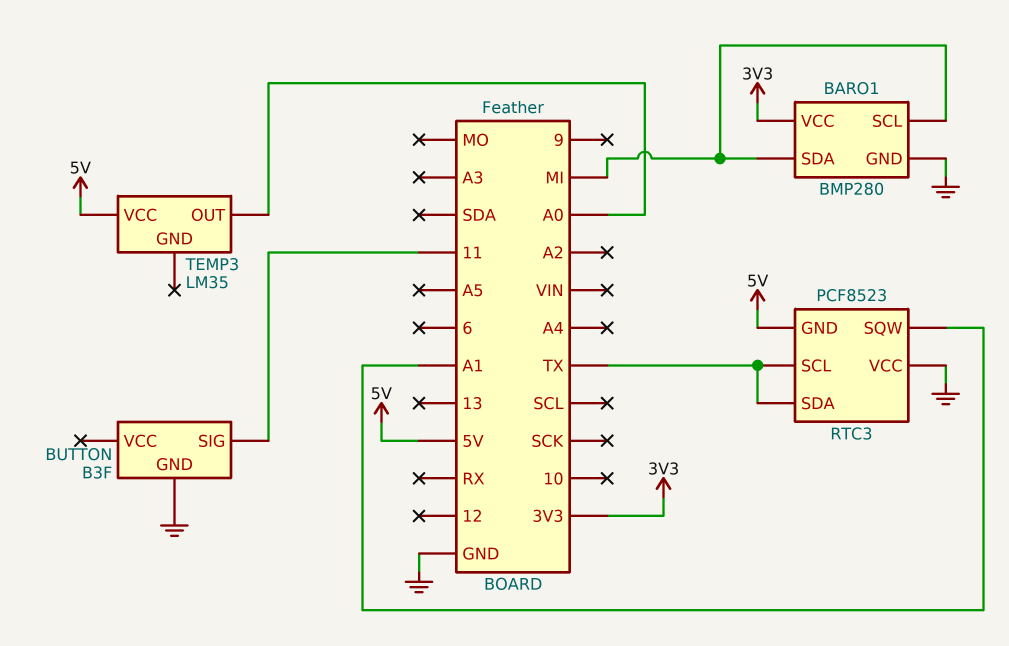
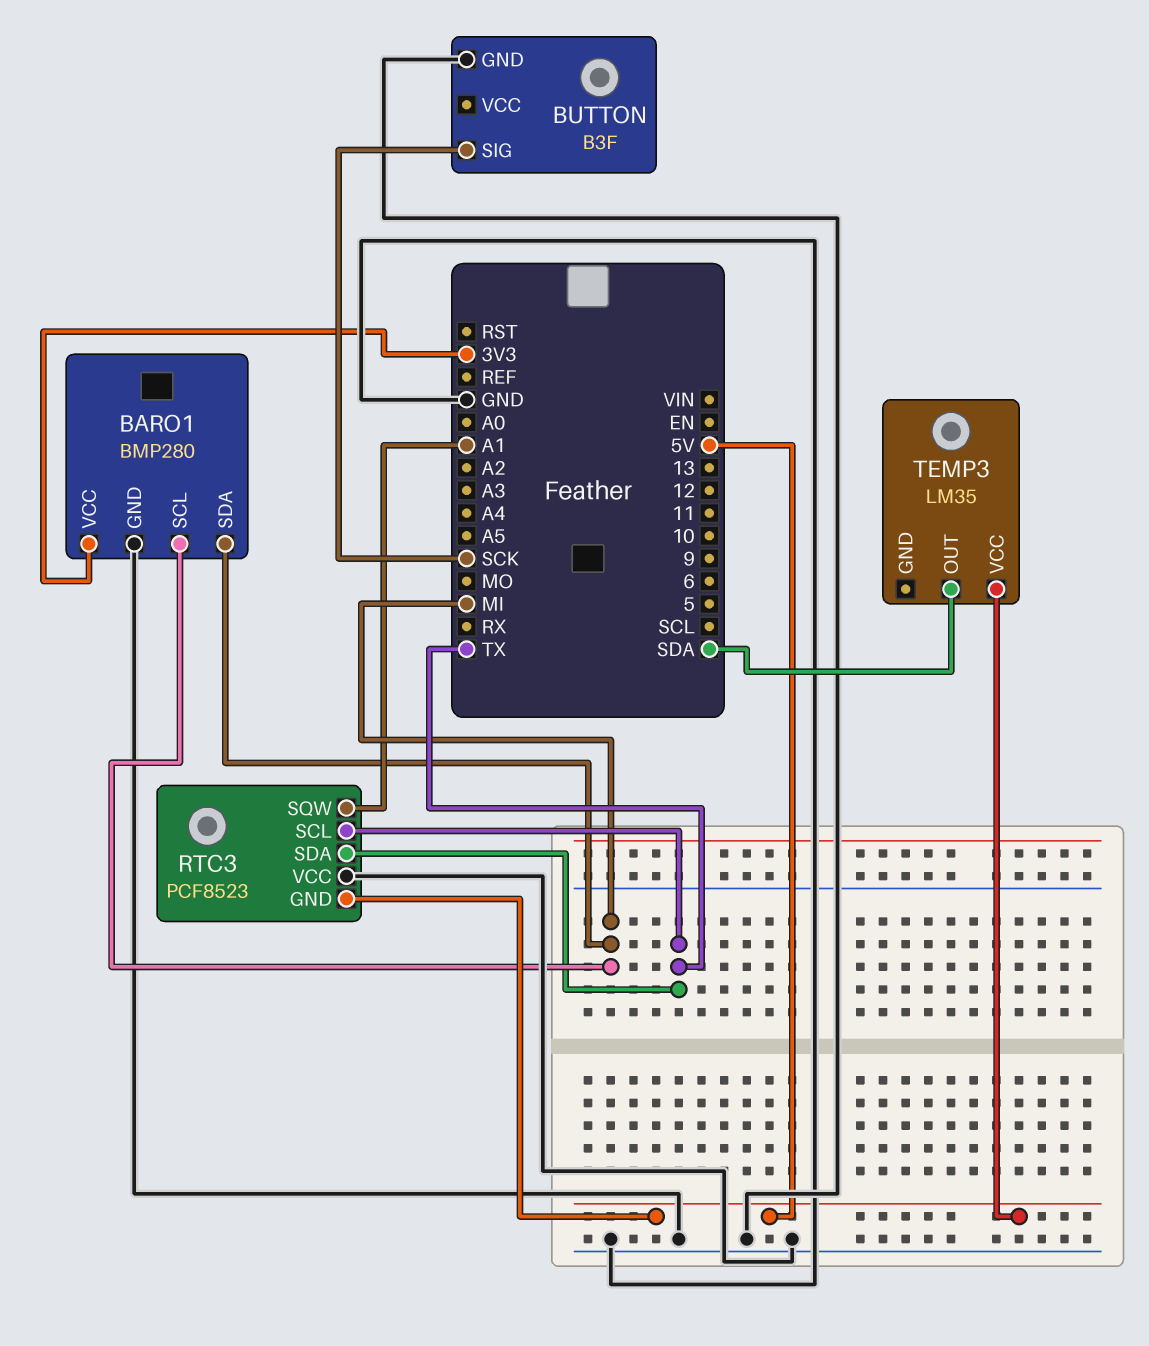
BUTTON pin SIG: 11 -> SCK
TEMP3 pin OUT: A0 -> SDA

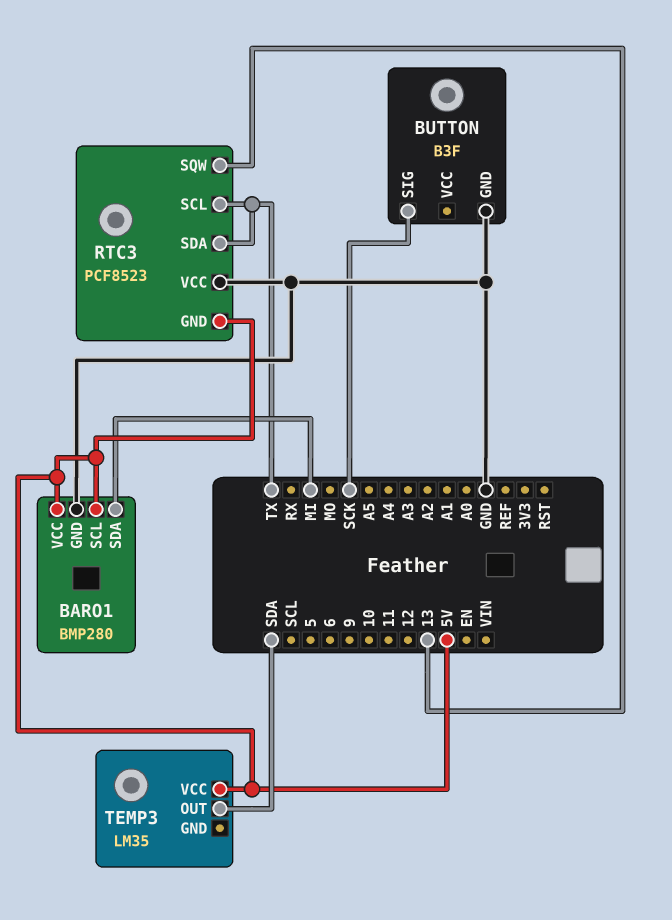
BARO1 pin SCL: MI -> 5V
BARO1 pin VCC: 3V3 -> 5V
RTC3 pin SQW: A1 -> 13

